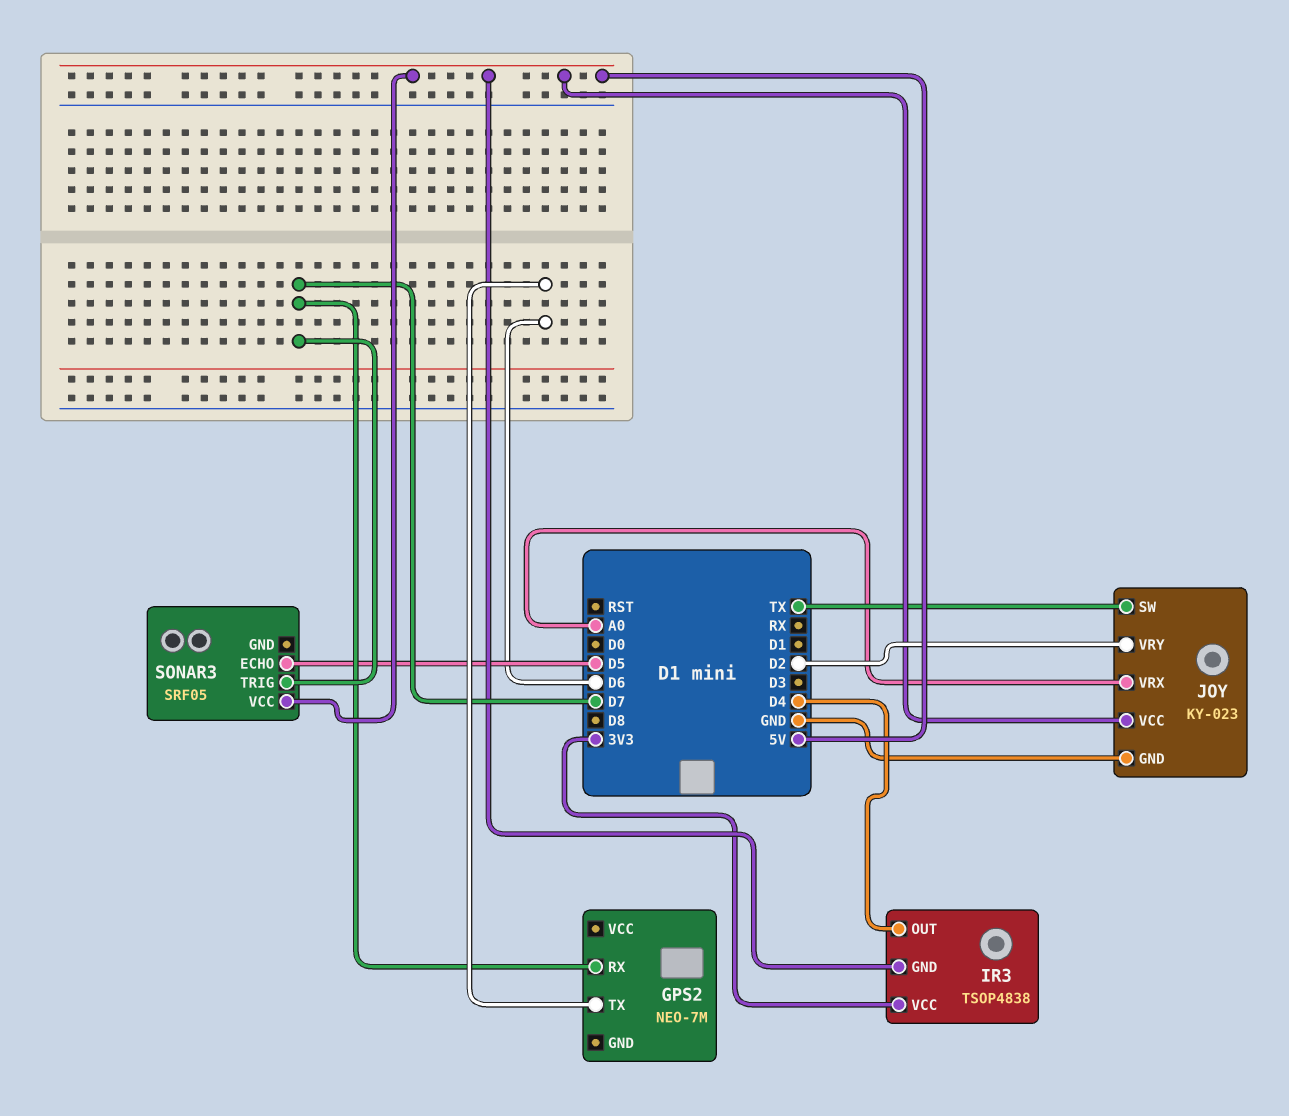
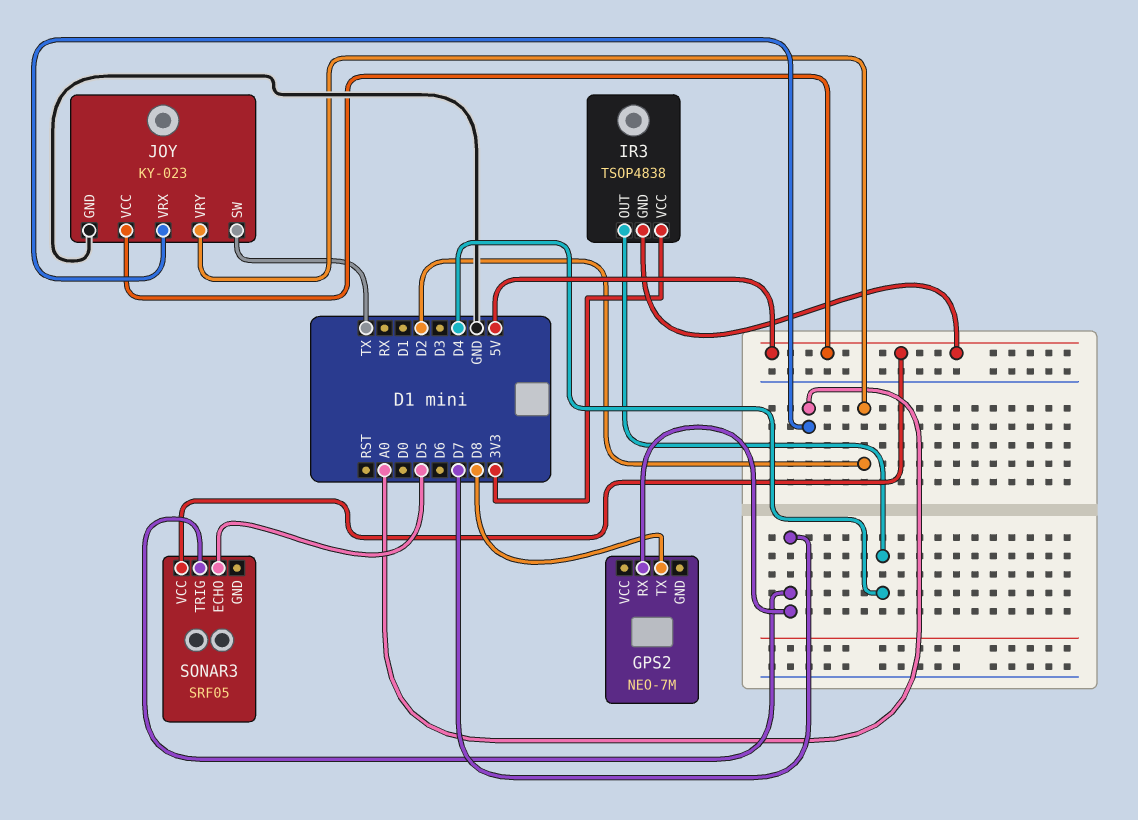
GPS2 pin TX: D6 -> D8

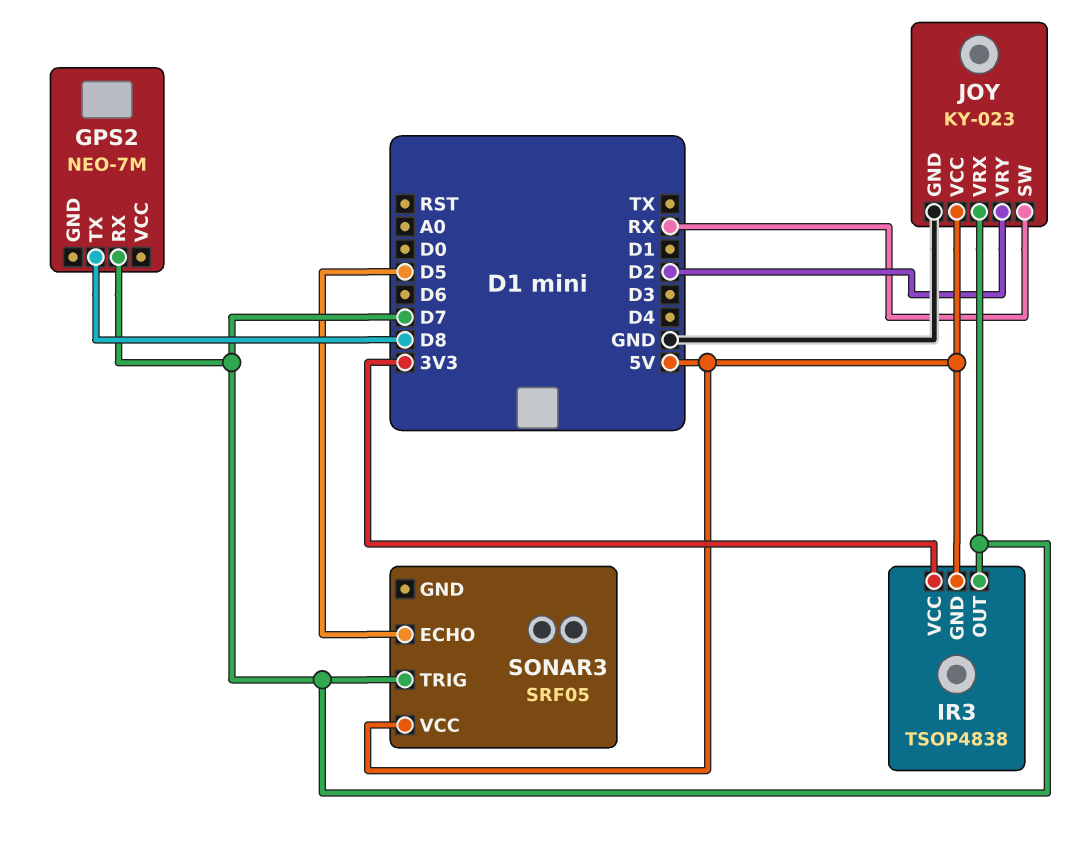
IR3 pin OUT: D4 -> D7
JOY pin SW: TX -> RX
JOY pin VRX: A0 -> D7

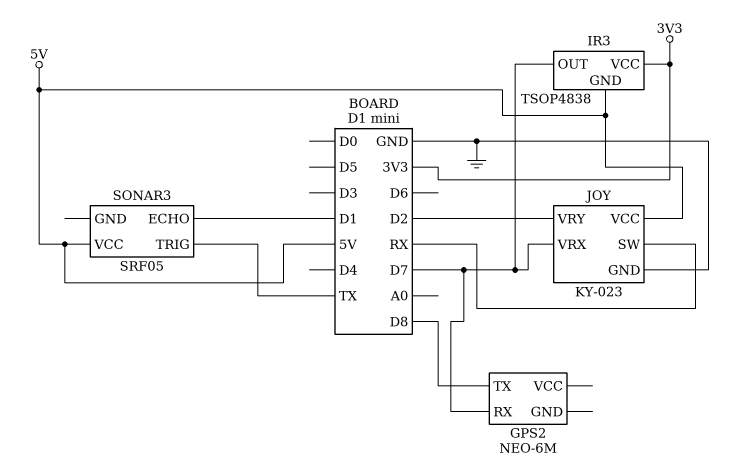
GPS2: NEO-7M -> NEO-6M
SONAR3 pin ECHO: D5 -> D1
SONAR3 pin TRIG: D7 -> TX

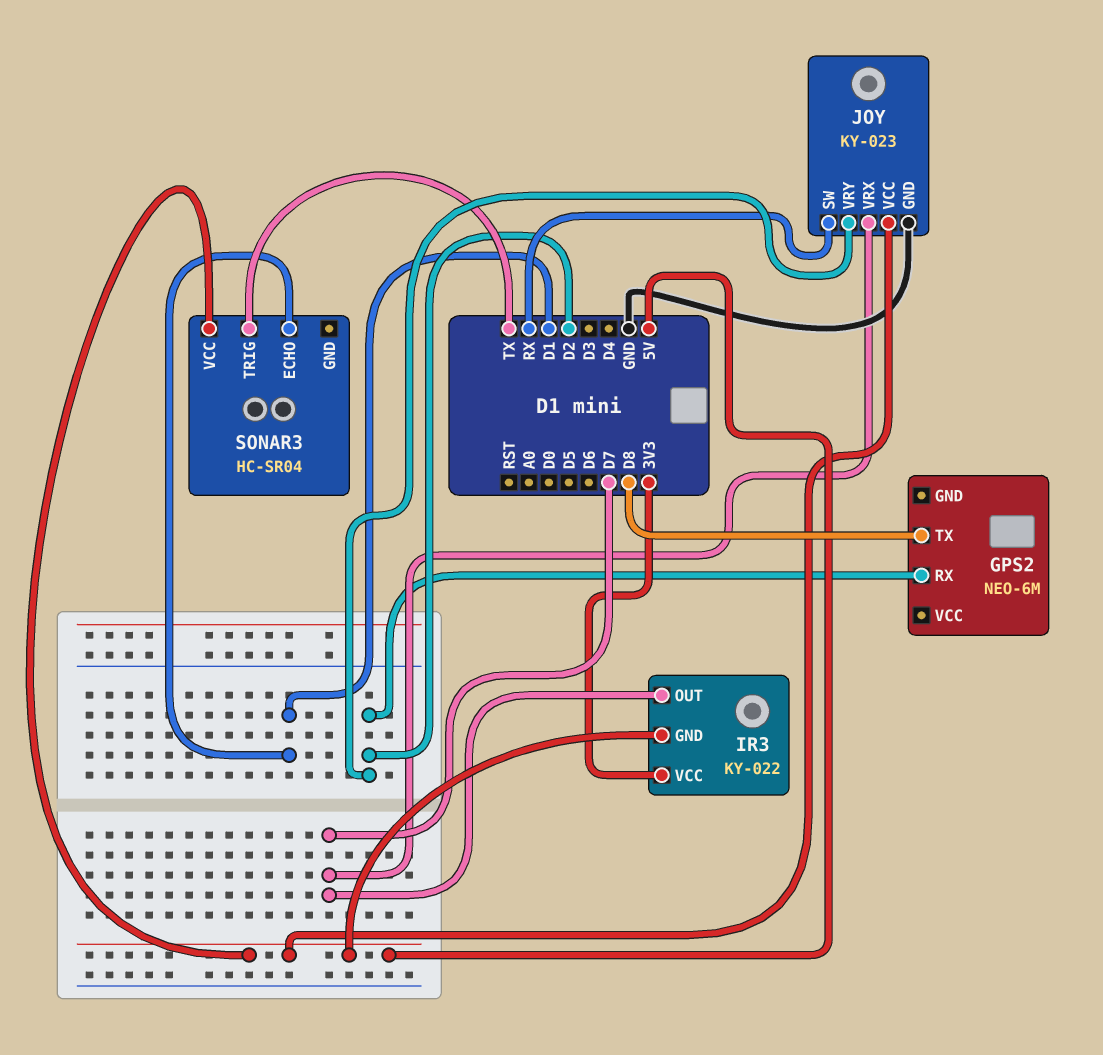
GPS2 pin RX: D7 -> D2
IR3: TSOP4838 -> KY-022
SONAR3: SRF05 -> HC-SR04

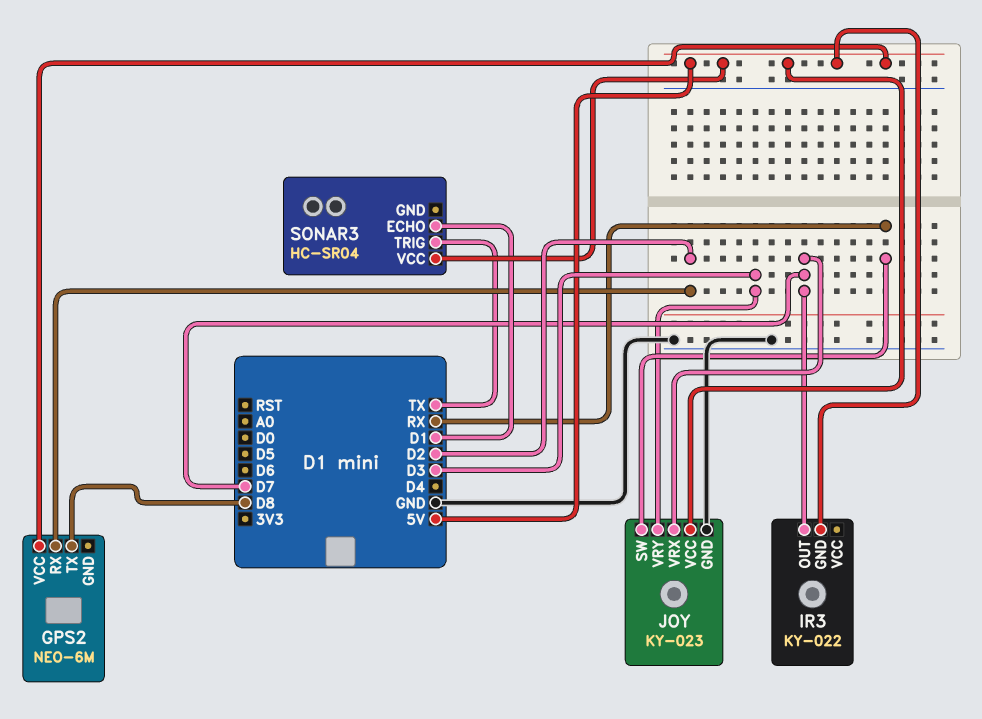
GPS2 pin VCC: none -> 5V
IR3 pin VCC: 3V3 -> none
JOY pin VRY: D2 -> D3

